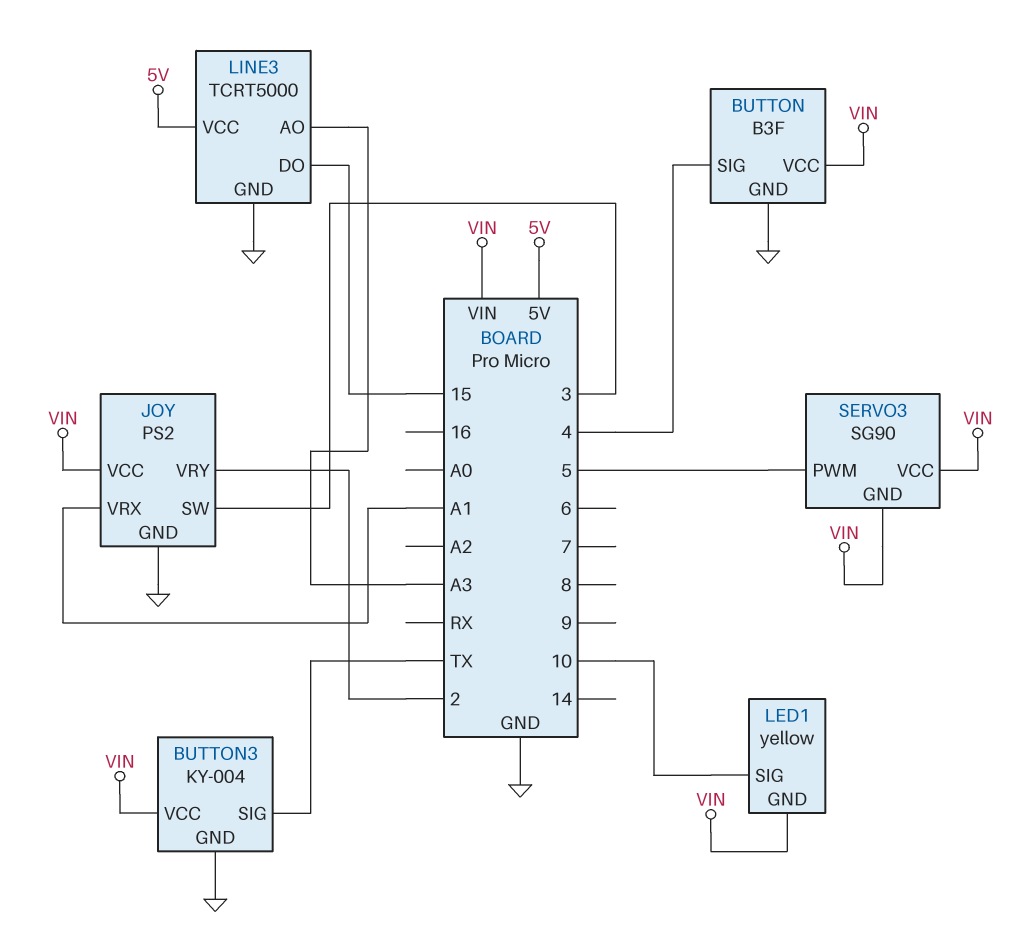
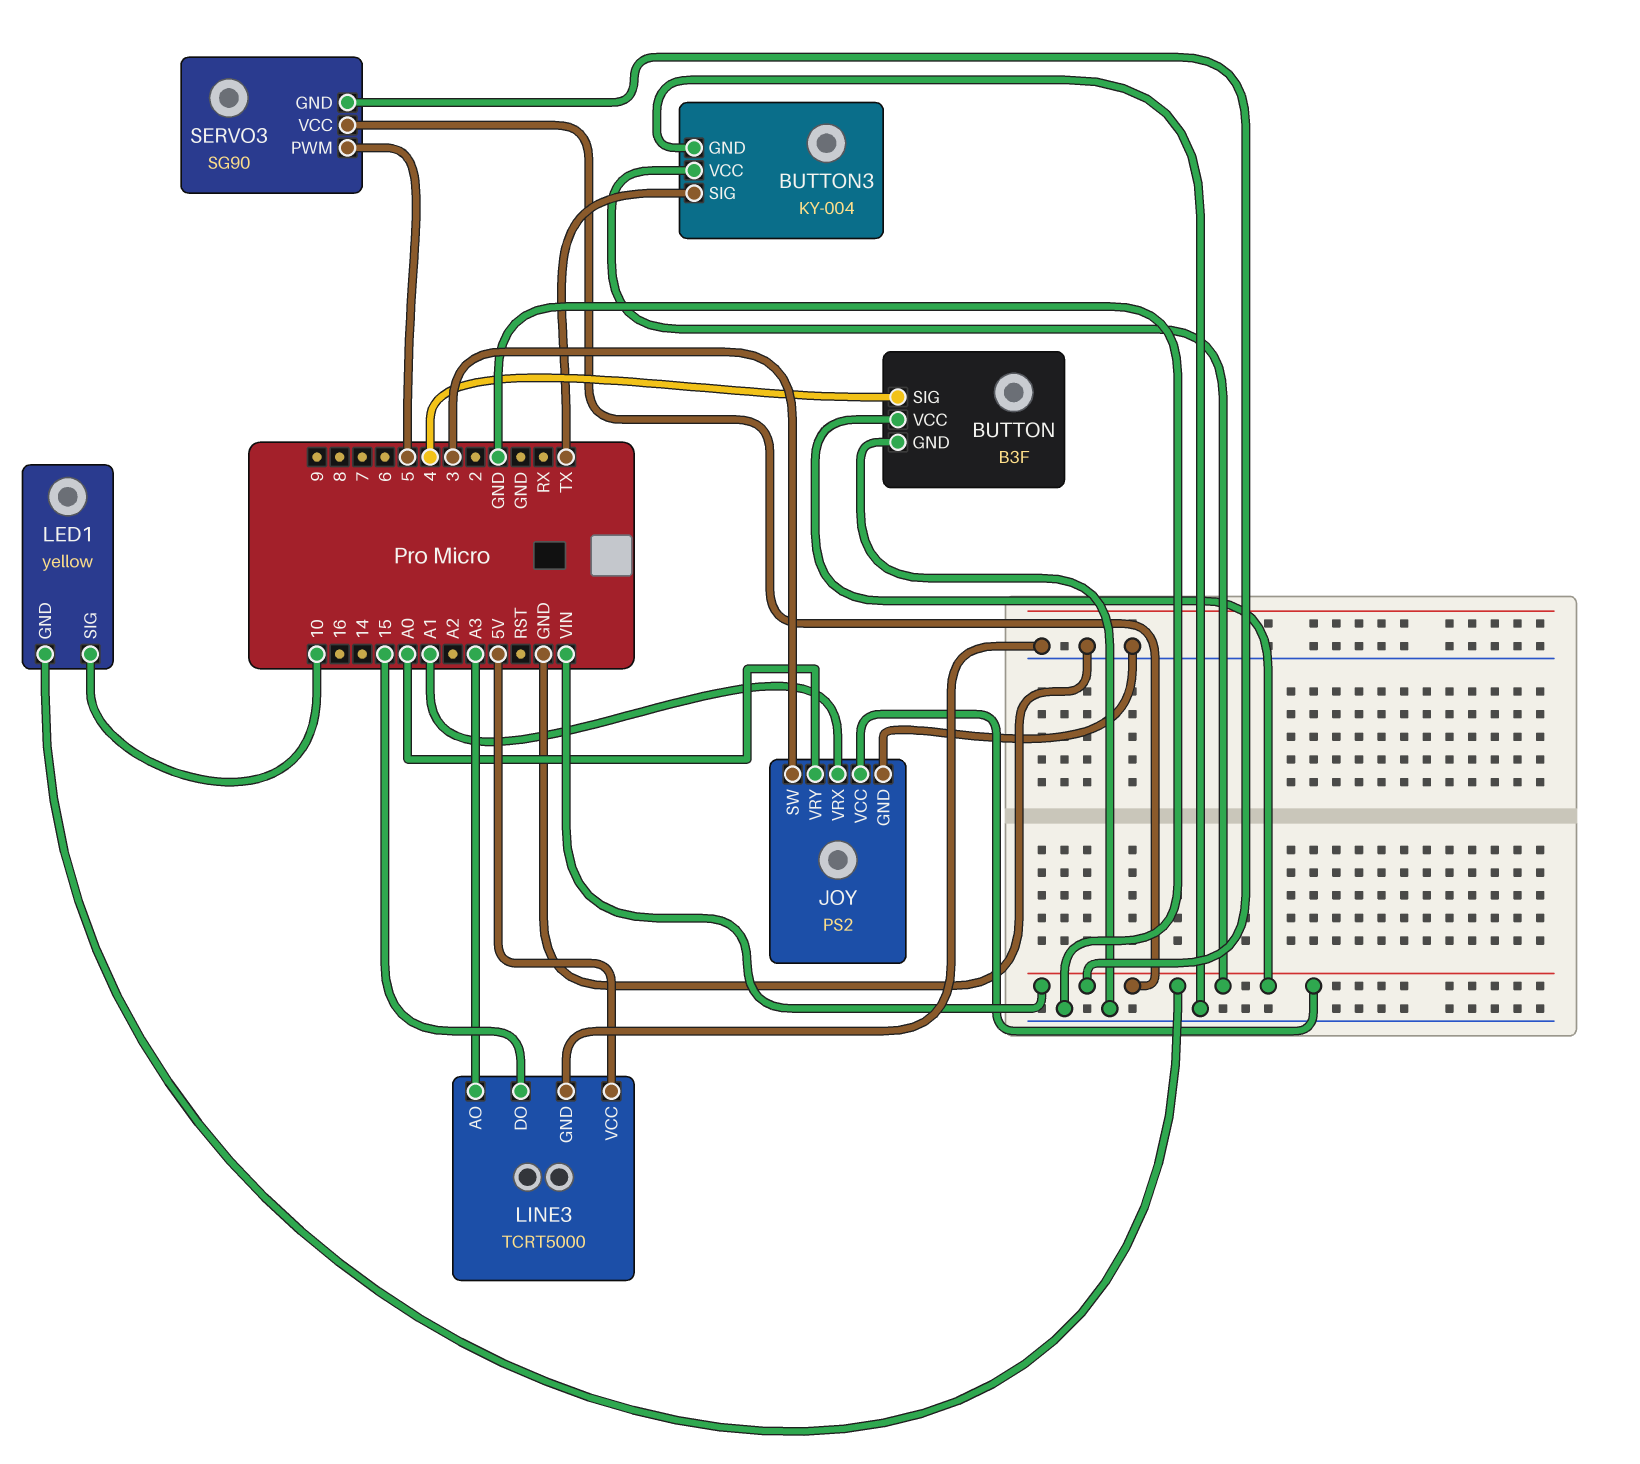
JOY pin VRY: 2 -> A0

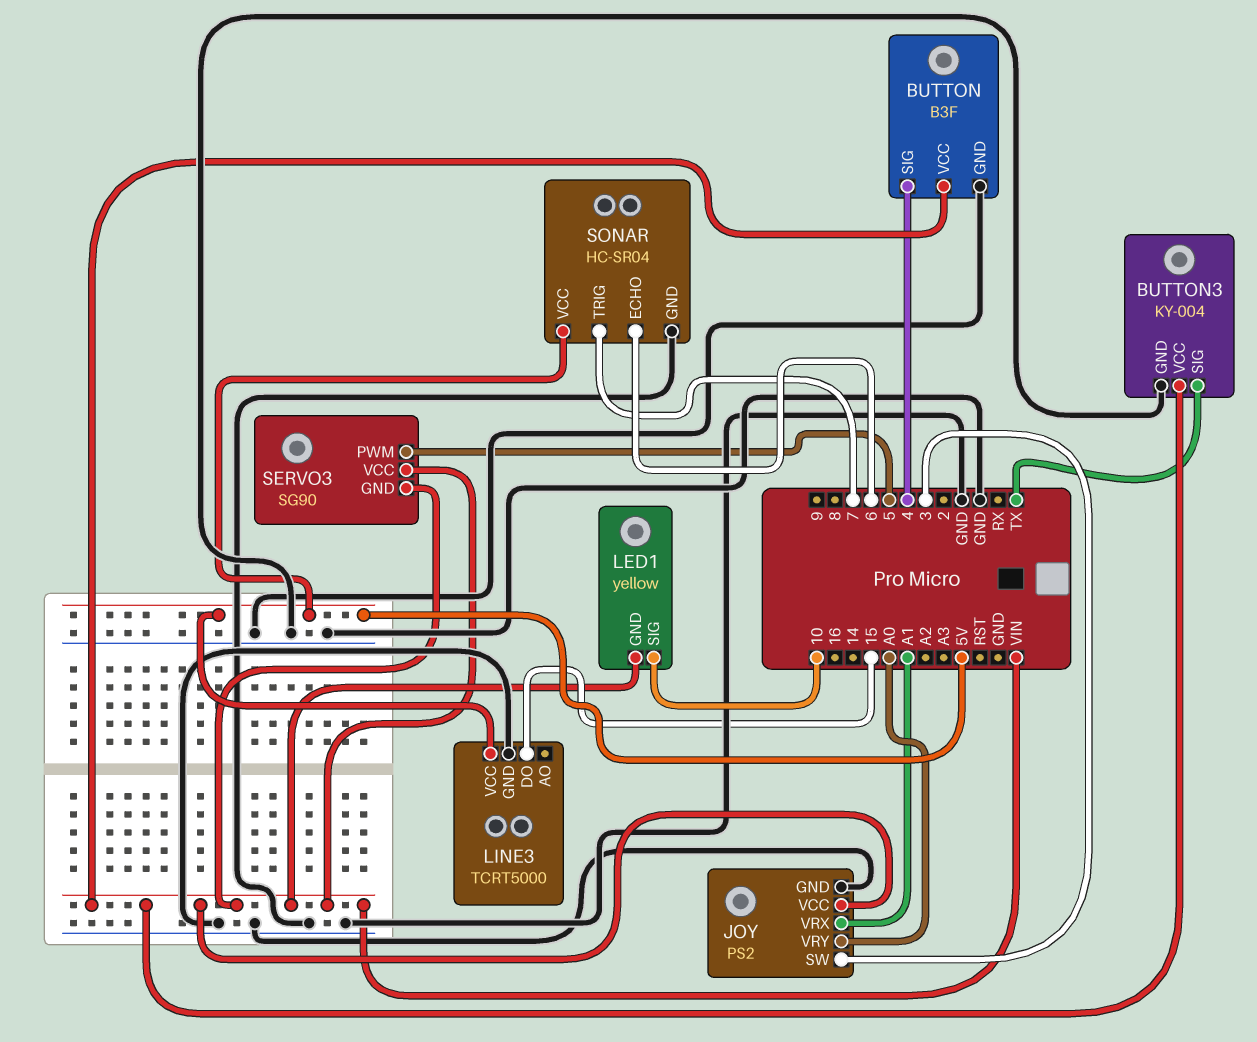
LINE3 pin AO: A3 -> none
SONAR: none -> HC-SR04
SONAR pin ECHO: none -> 6
SONAR pin GND: none -> GND
SONAR pin TRIG: none -> 7
SONAR pin VCC: none -> 5V

